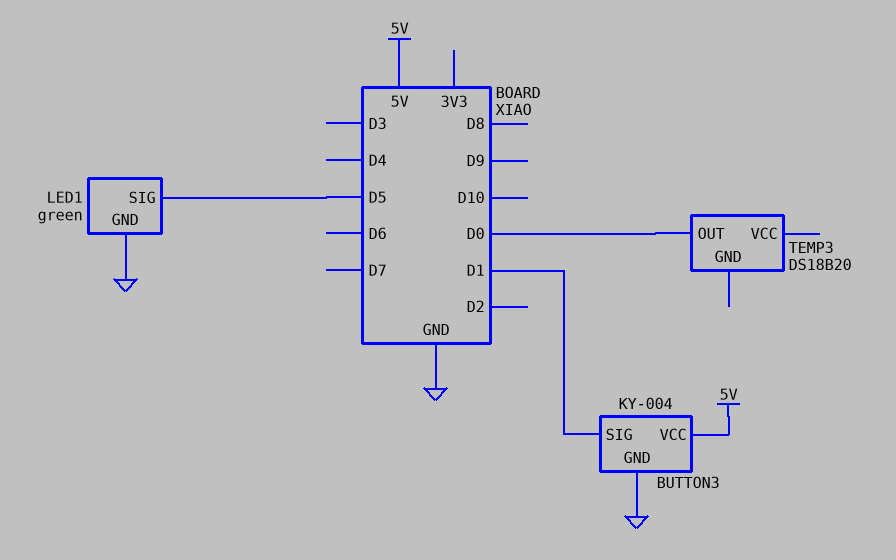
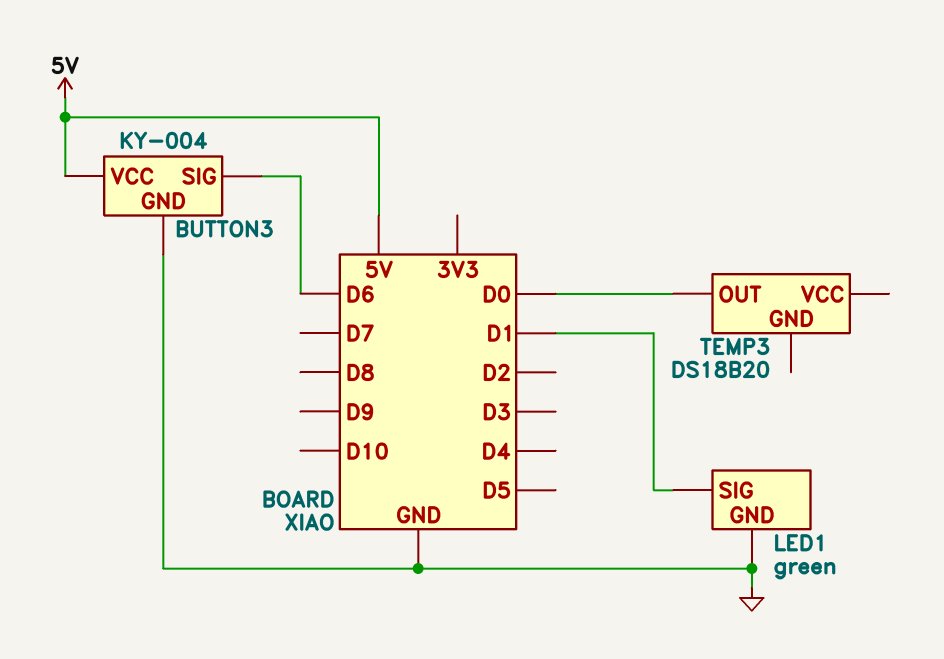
BUTTON3 pin SIG: D1 -> D6
LED1 pin SIG: D5 -> D1

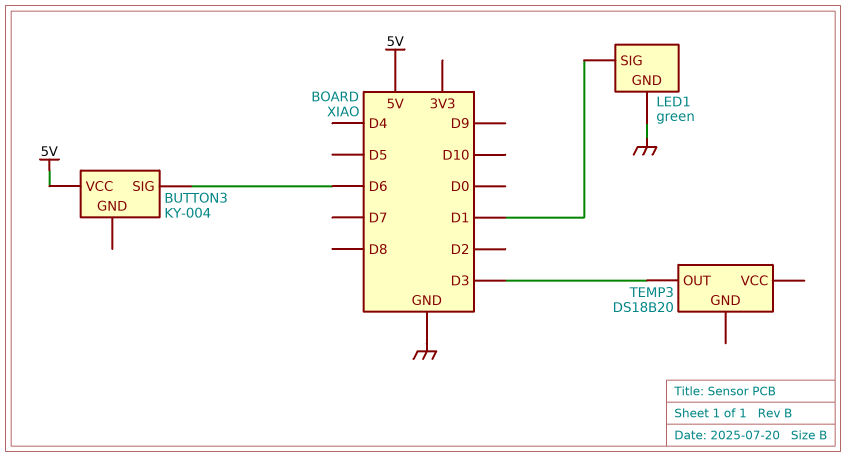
BUTTON3 pin GND: GND -> none
TEMP3 pin OUT: D0 -> D3

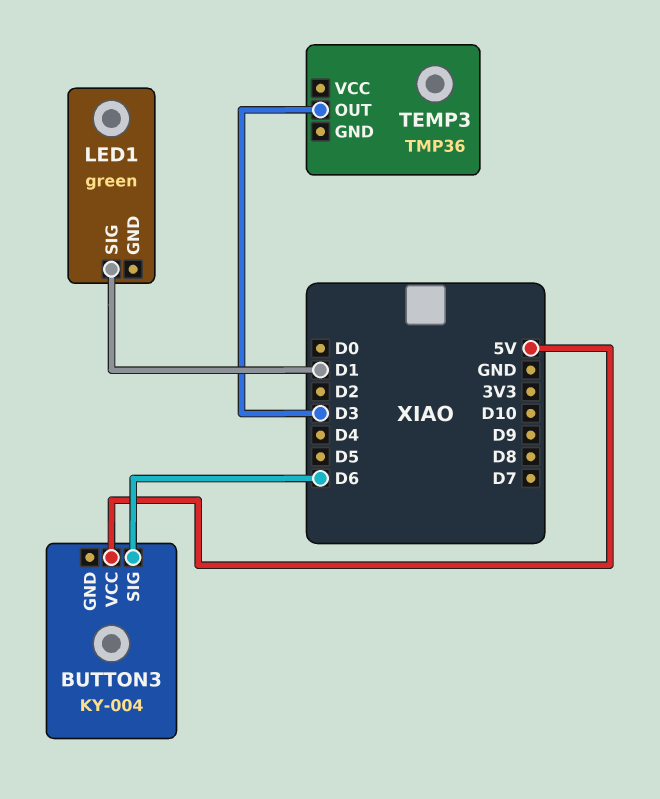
LED1 pin GND: GND -> none
TEMP3: DS18B20 -> TMP36

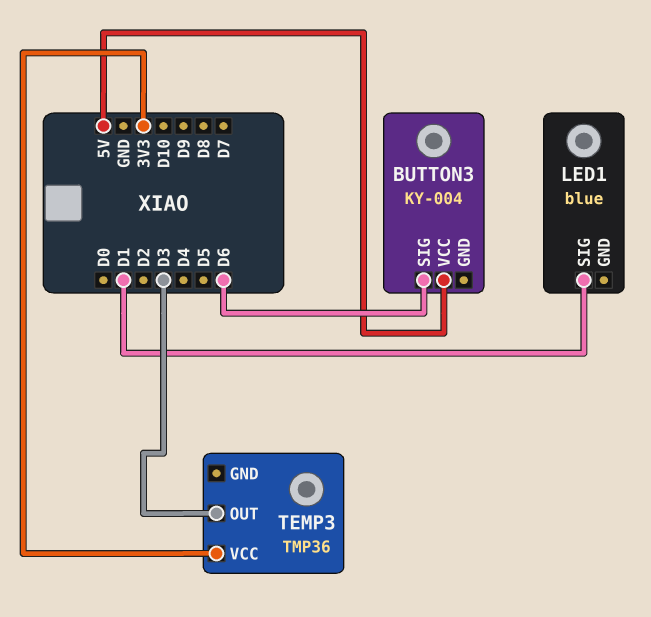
LED1: green -> blue
TEMP3 pin VCC: none -> 3V3

